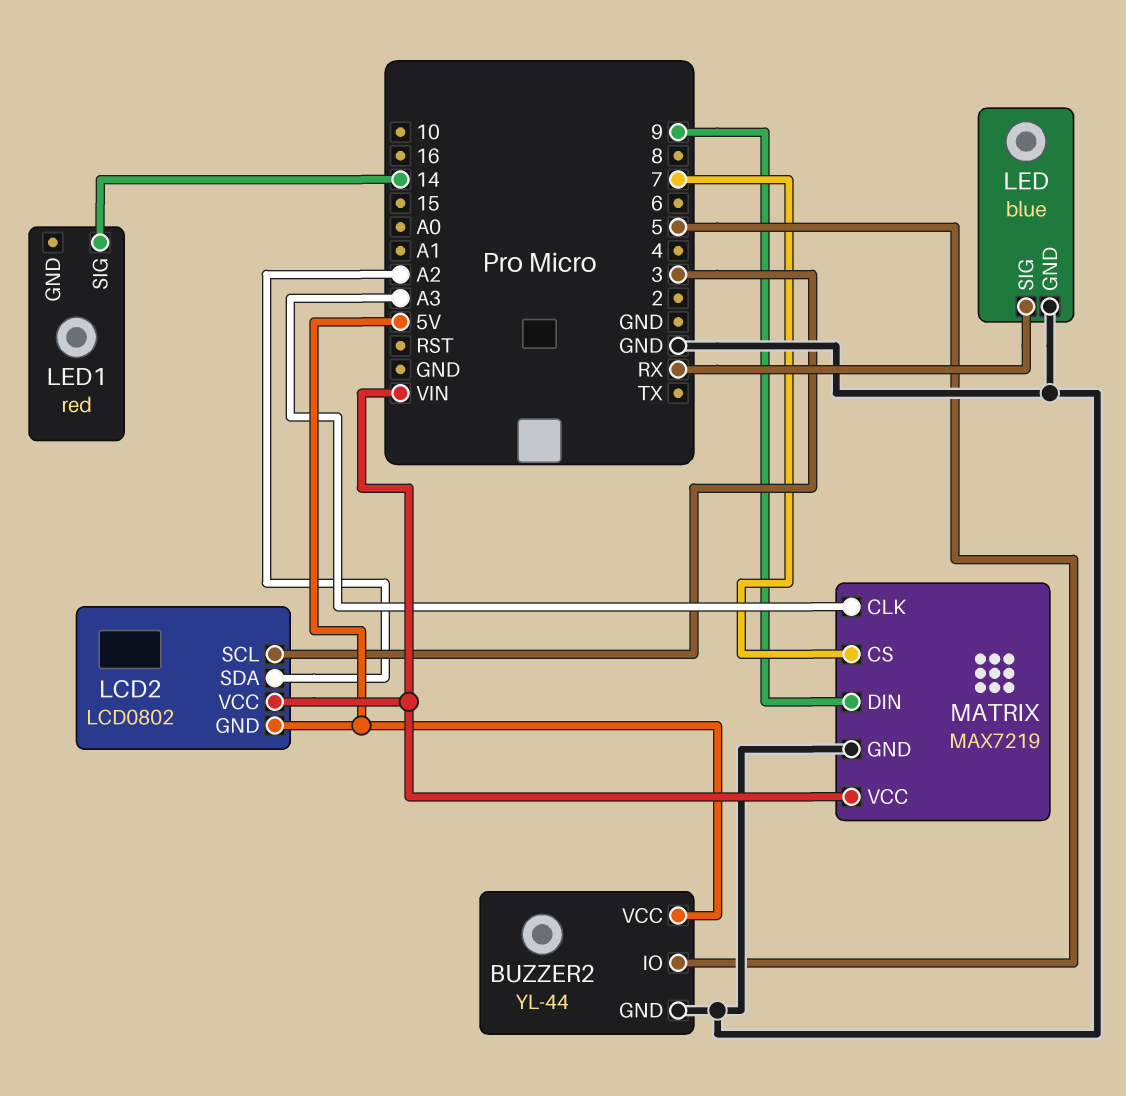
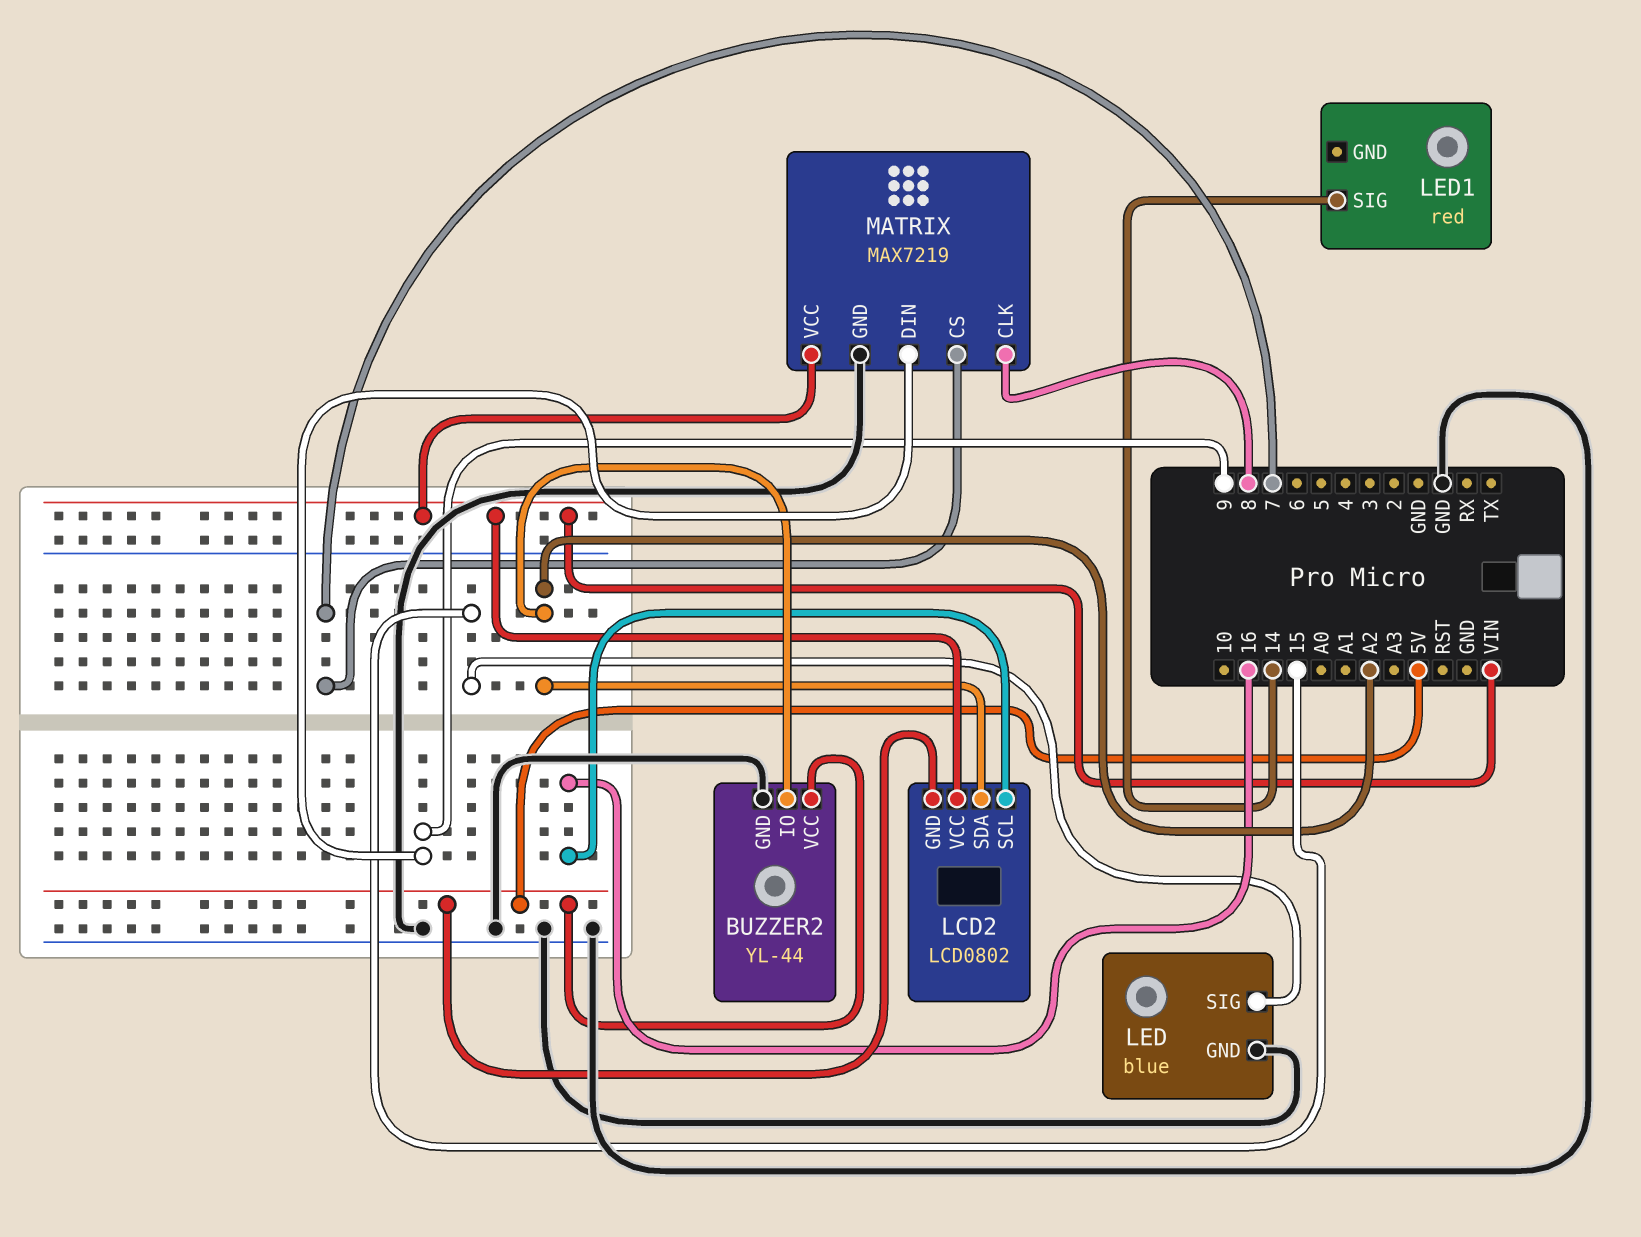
BUZZER2 pin IO: 5 -> A2
LCD2 pin SCL: 3 -> 16
LED pin SIG: RX -> 15
MATRIX pin CLK: A3 -> 8

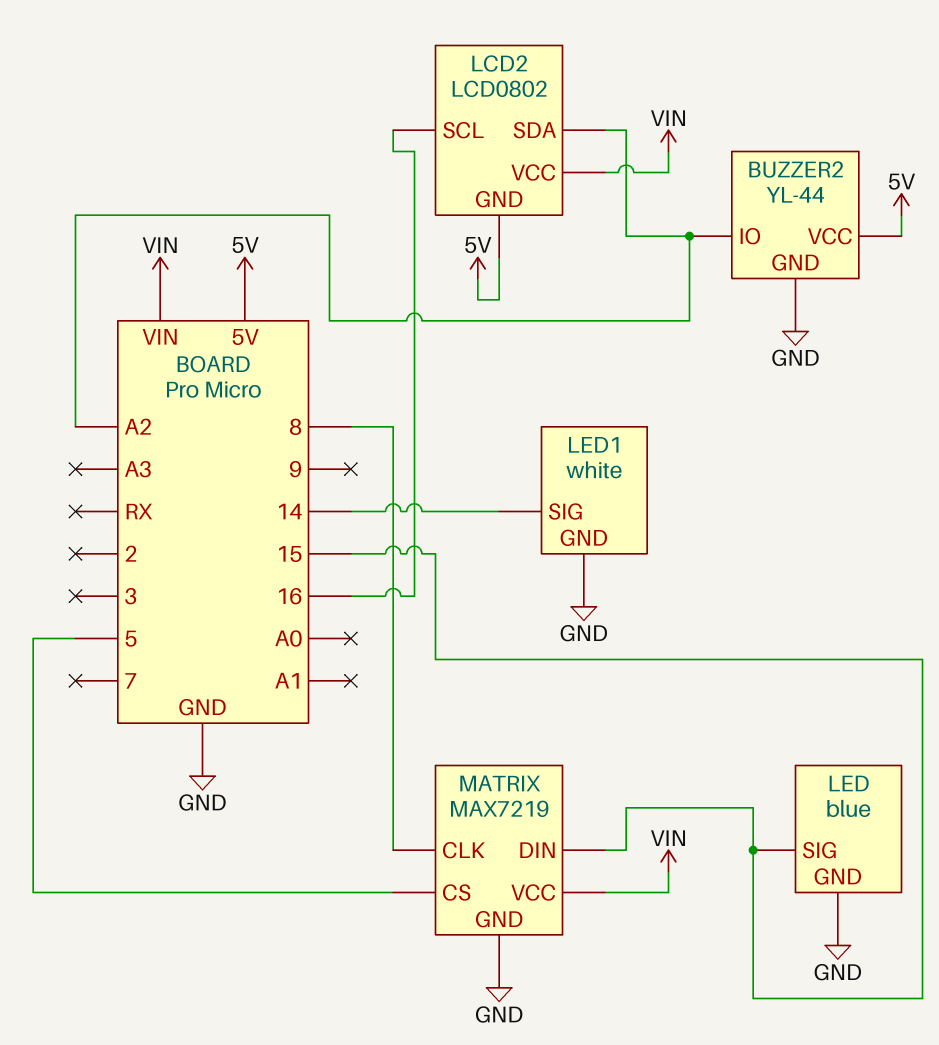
LED1: red -> white
LED1 pin GND: none -> GND
MATRIX pin CS: 7 -> 5
MATRIX pin DIN: 9 -> 15

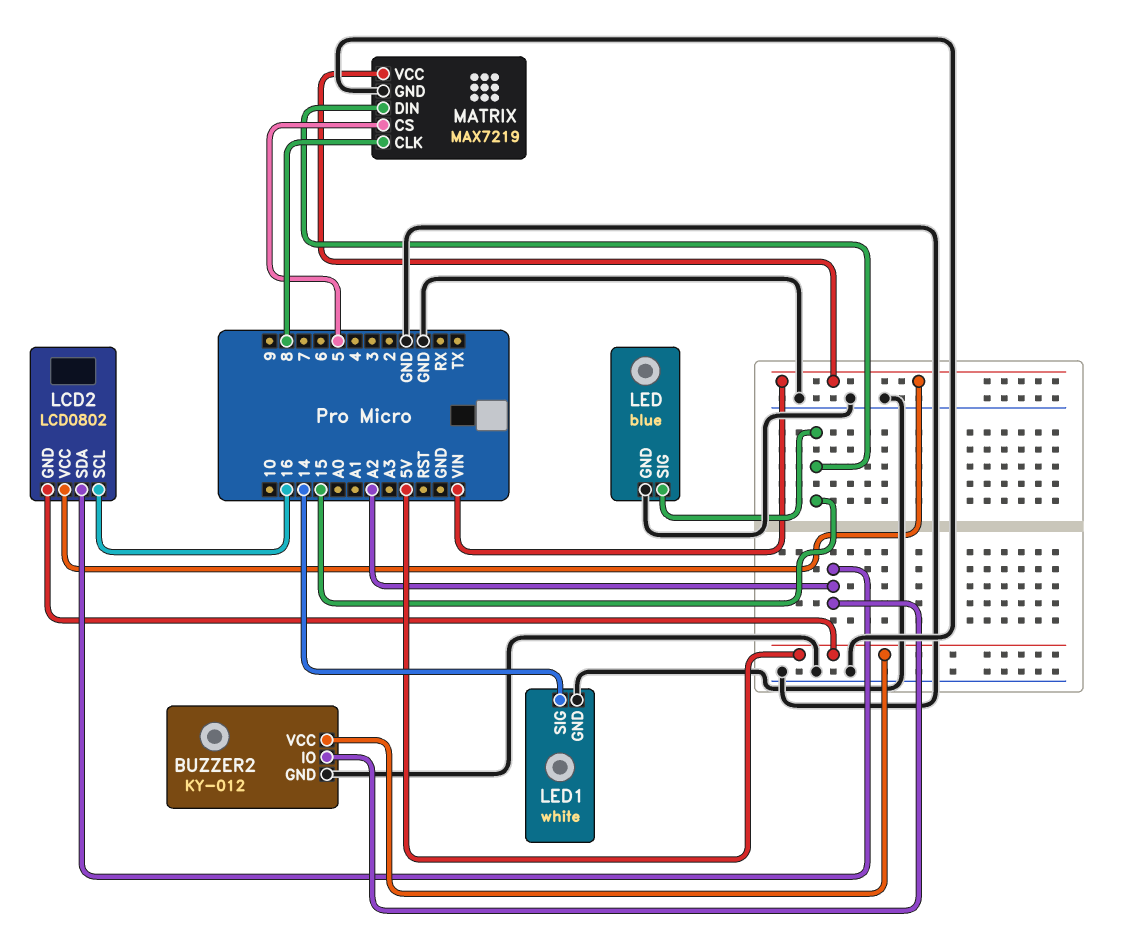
BUZZER2: YL-44 -> KY-012

